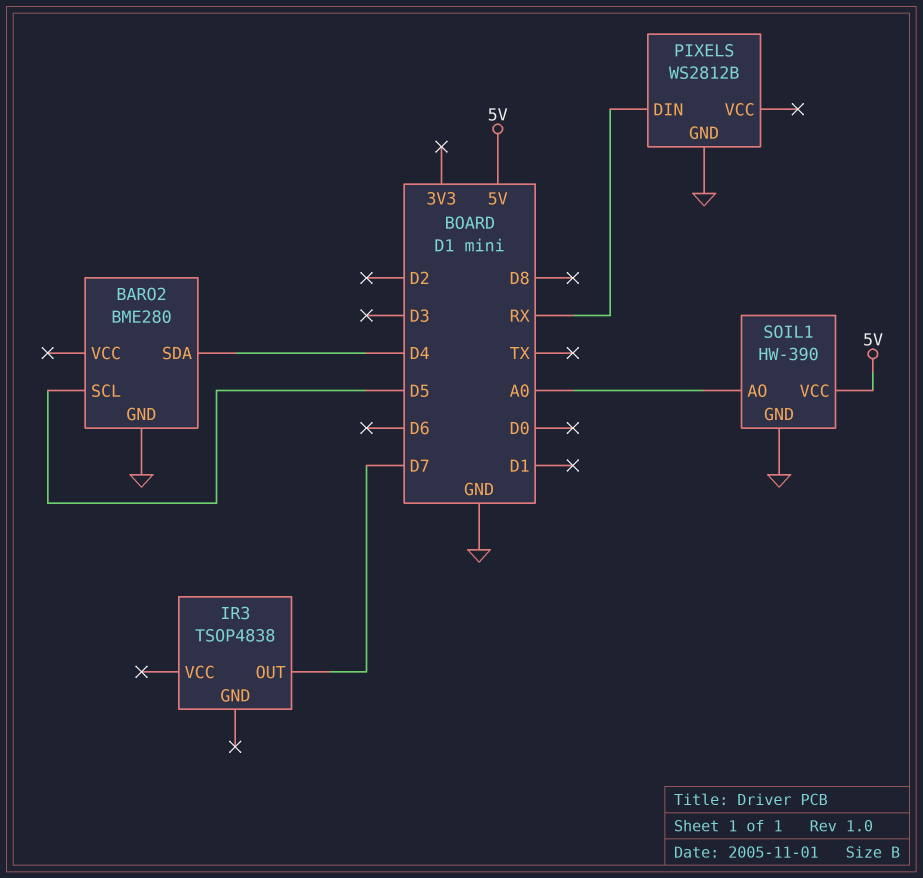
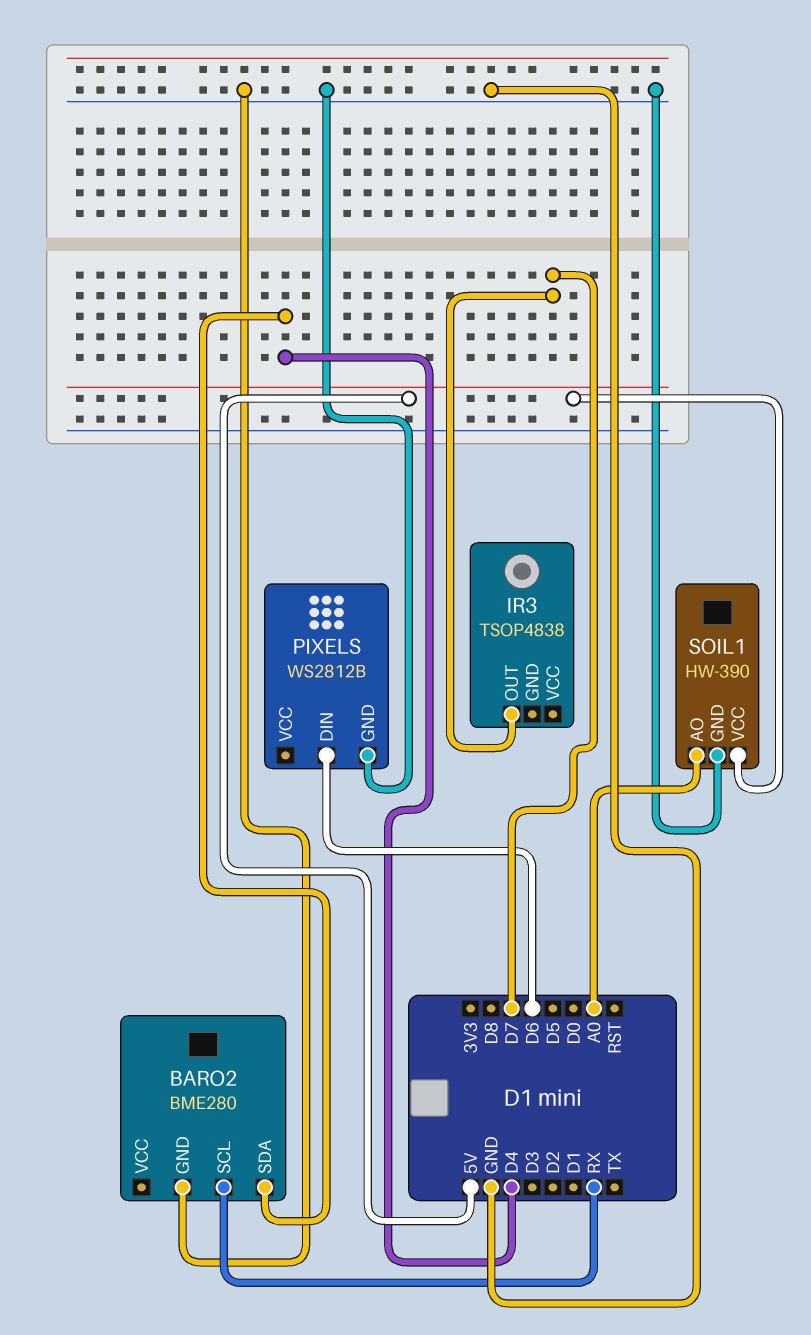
BARO2 pin SCL: D5 -> RX
PIXELS pin DIN: RX -> D6

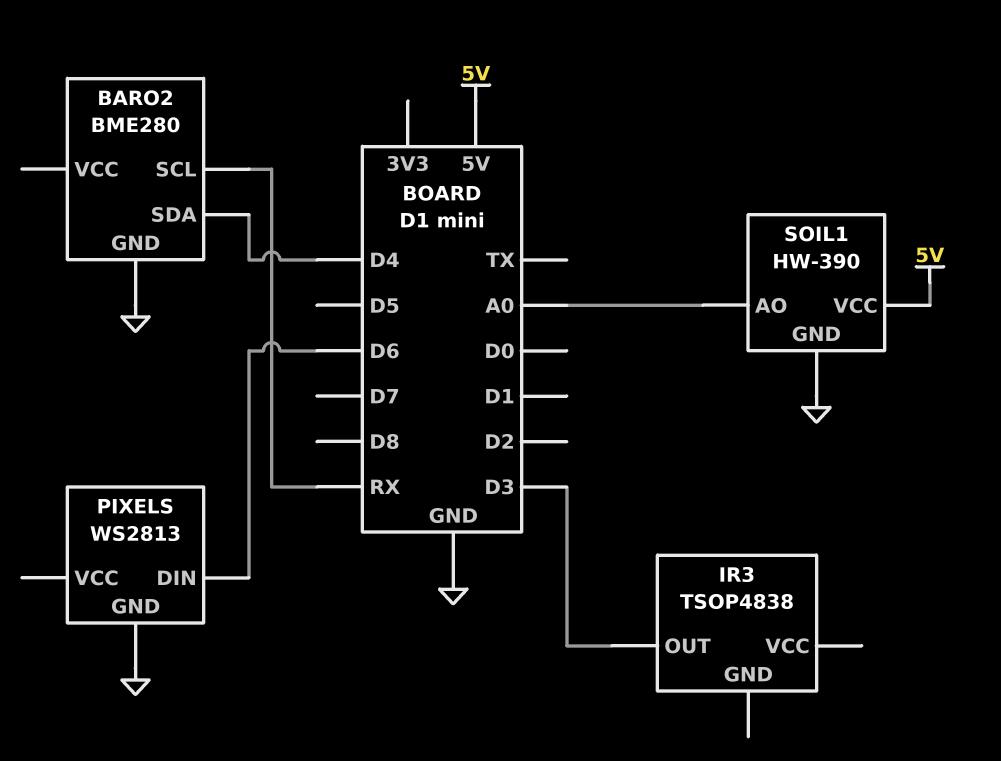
IR3 pin OUT: D7 -> D3
PIXELS: WS2812B -> WS2813

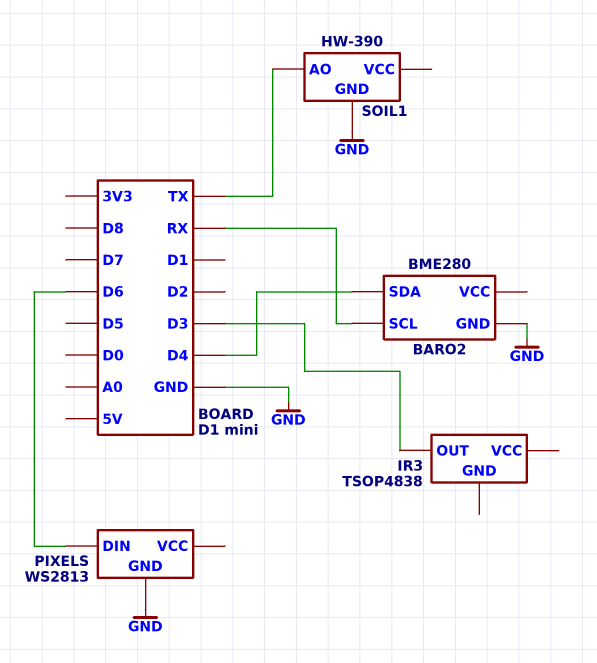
SOIL1 pin AO: A0 -> TX
SOIL1 pin VCC: 5V -> none

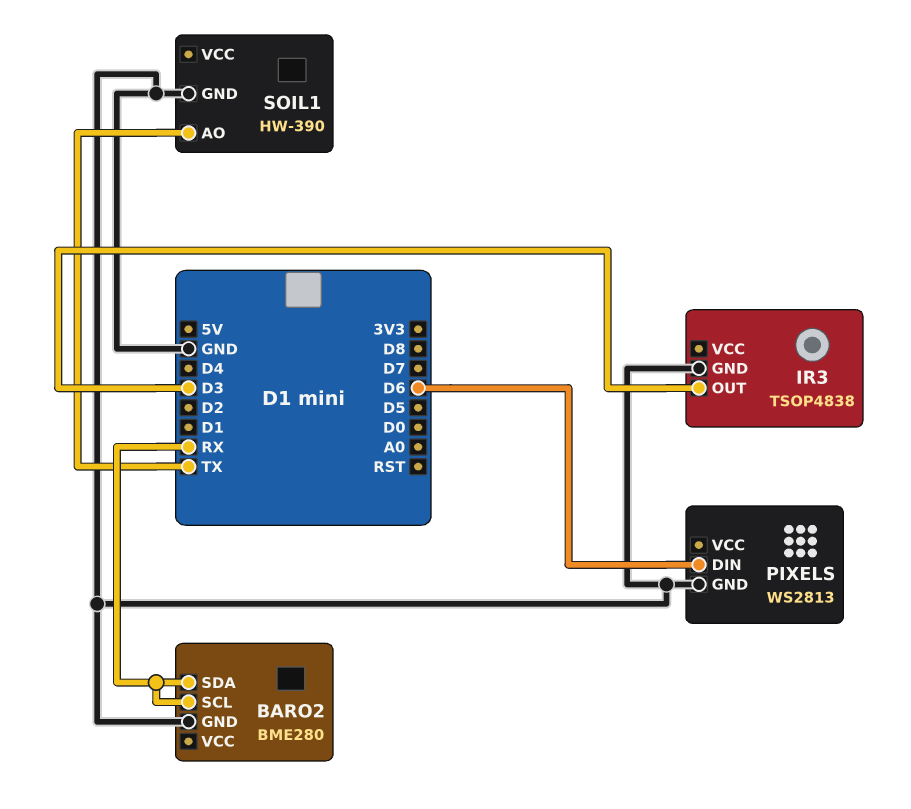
BARO2 pin SDA: D4 -> RX
IR3 pin GND: none -> GND

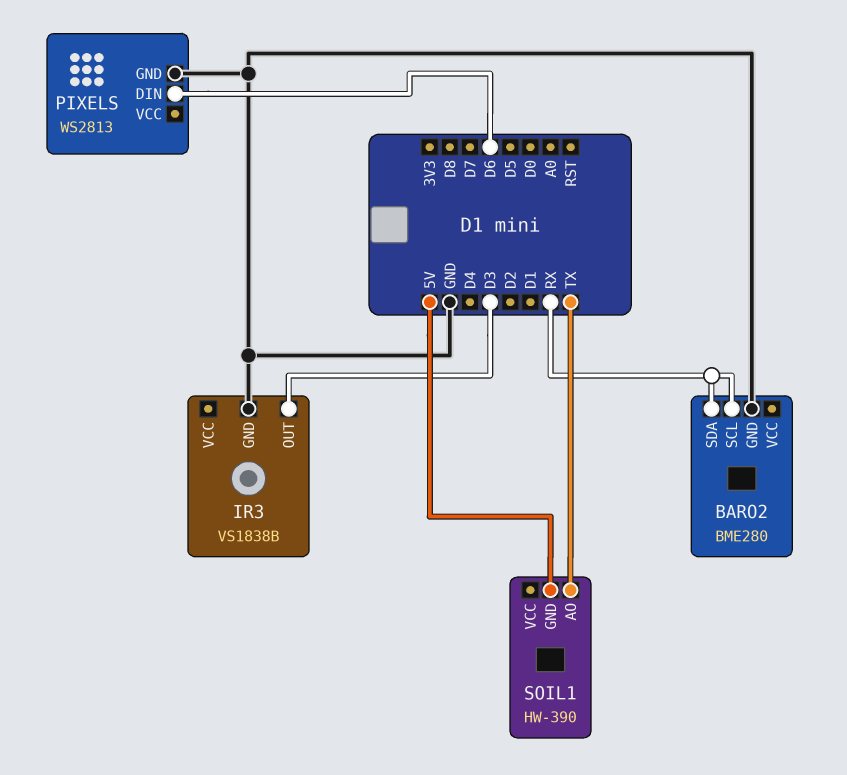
IR3: TSOP4838 -> VS1838B
SOIL1 pin GND: GND -> 5V

